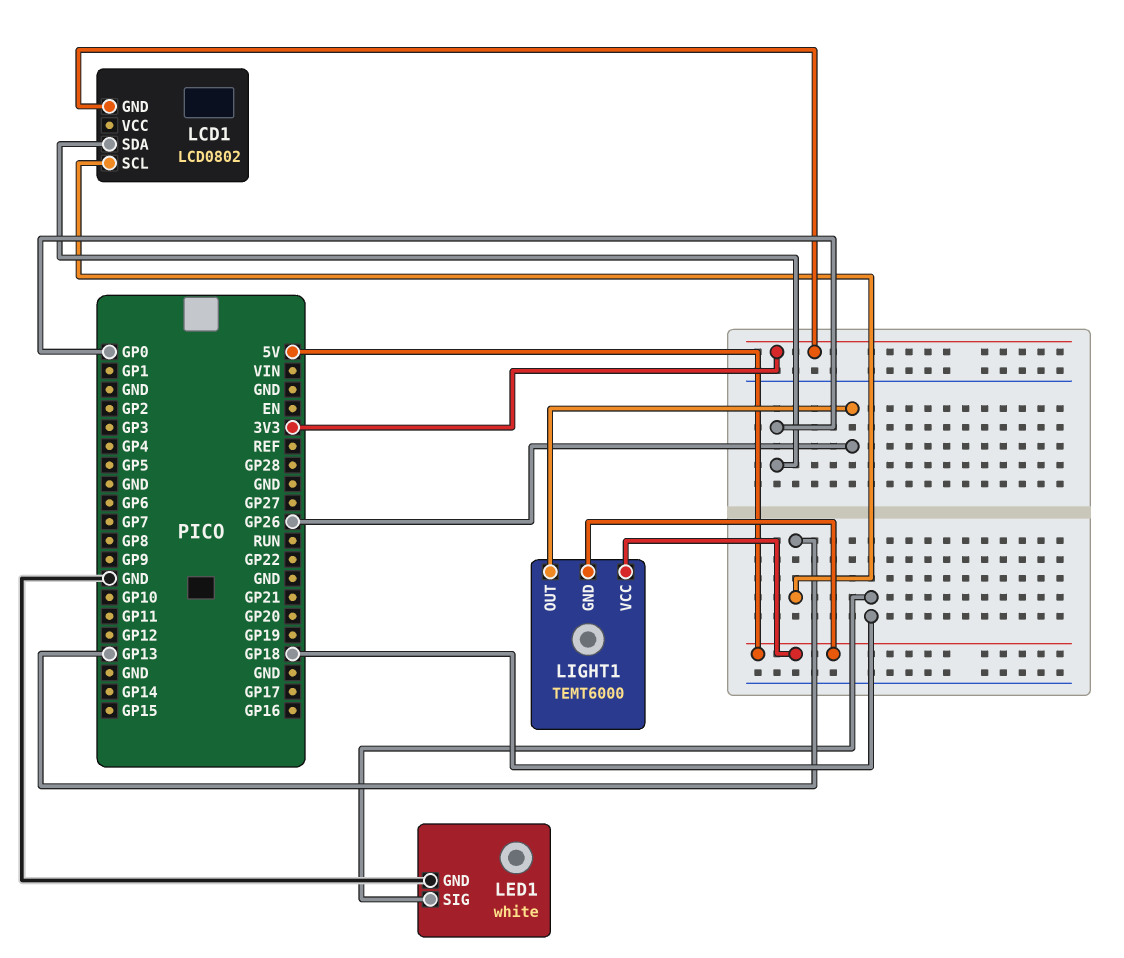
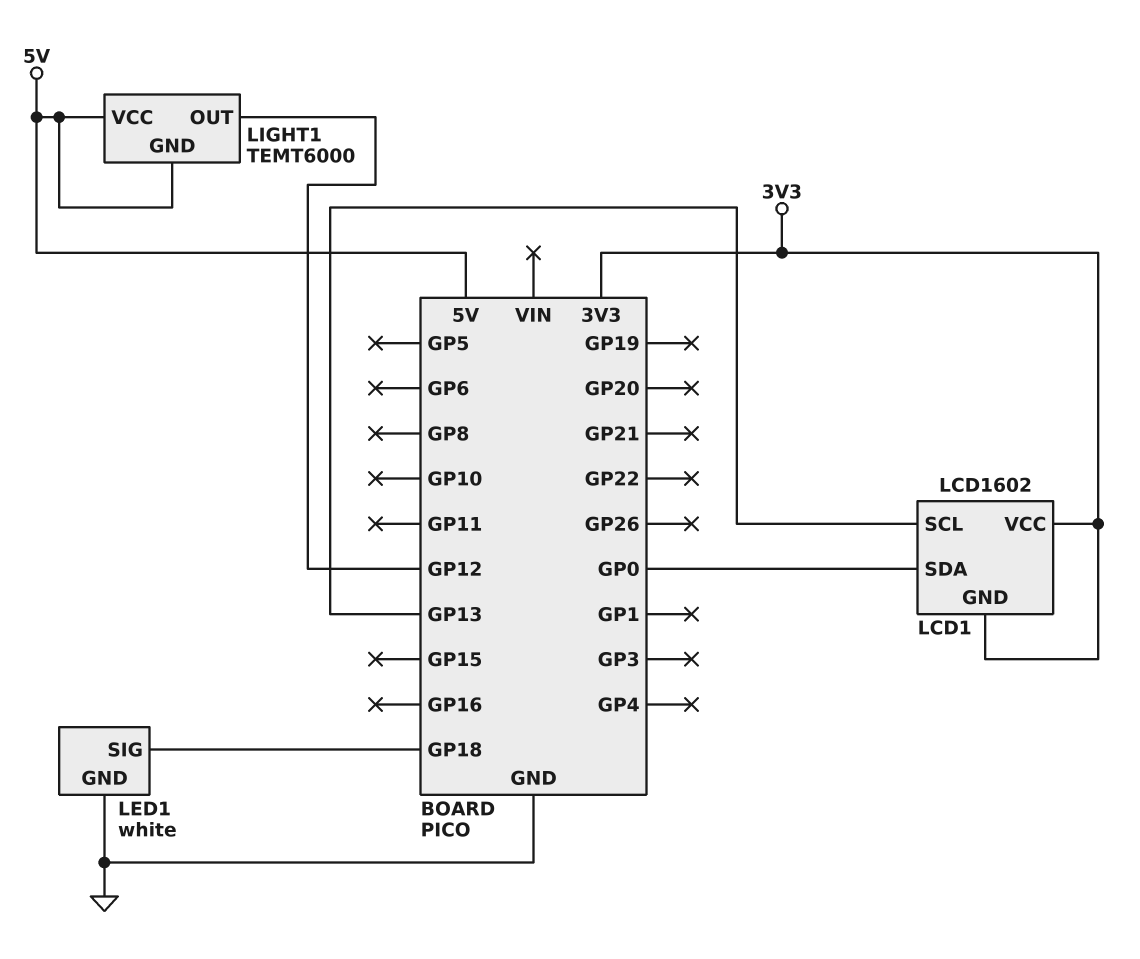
LCD1: LCD0802 -> LCD1602
LCD1 pin VCC: none -> 3V3
LIGHT1 pin OUT: GP26 -> GP12

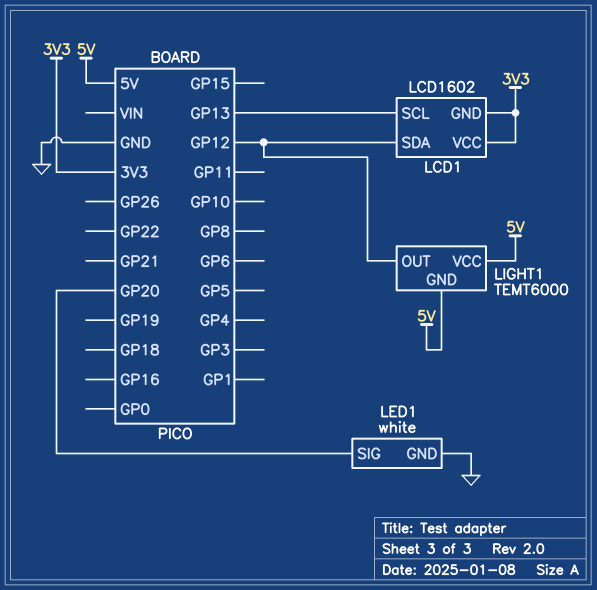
LCD1 pin SDA: GP0 -> GP12
LED1 pin SIG: GP18 -> GP20

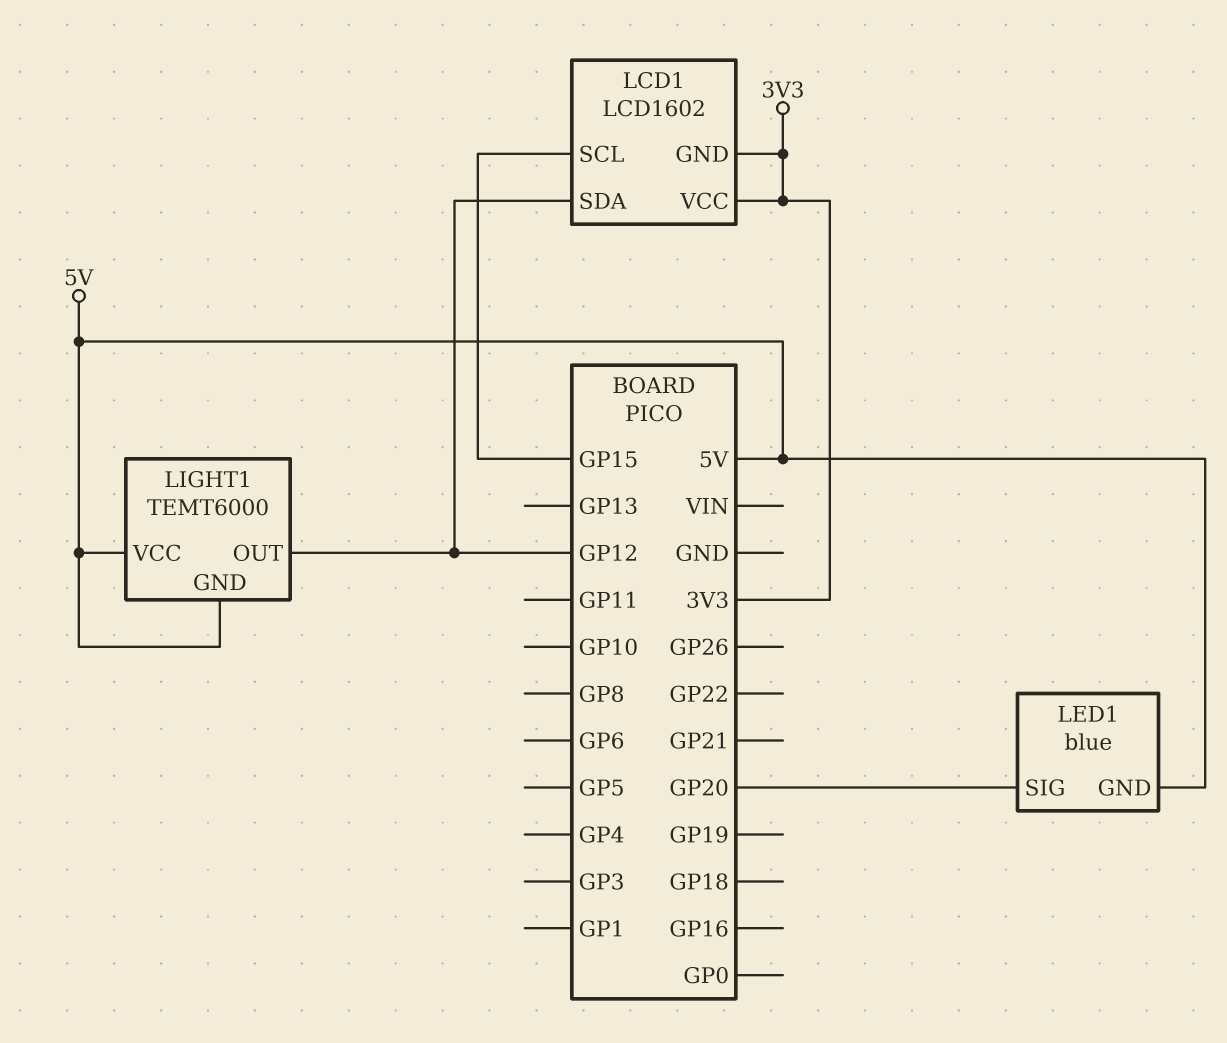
LCD1 pin SCL: GP13 -> GP15
LED1: white -> blue
LED1 pin GND: GND -> 5V

